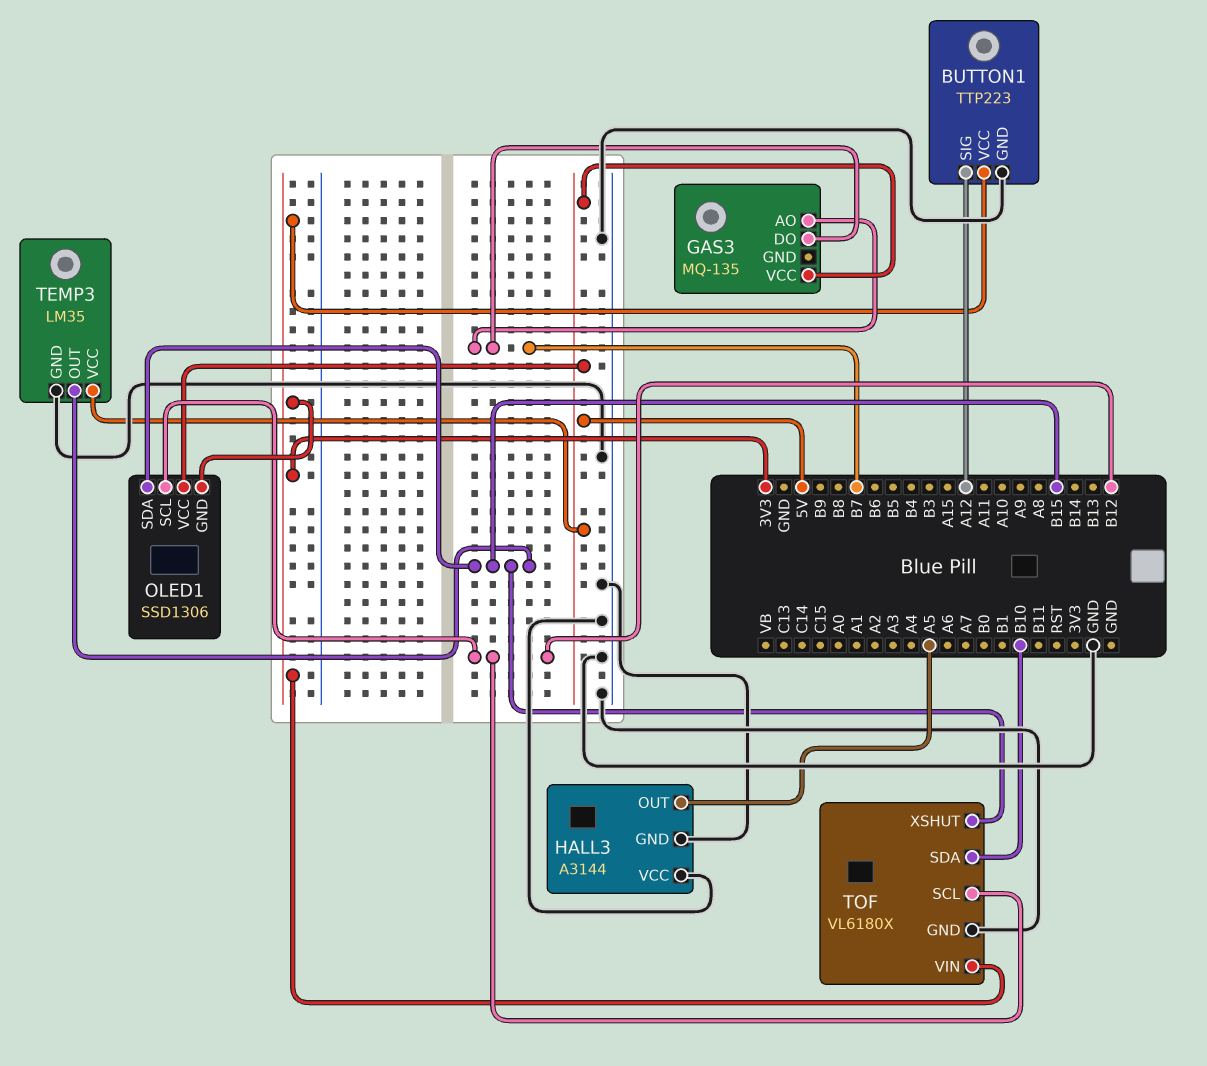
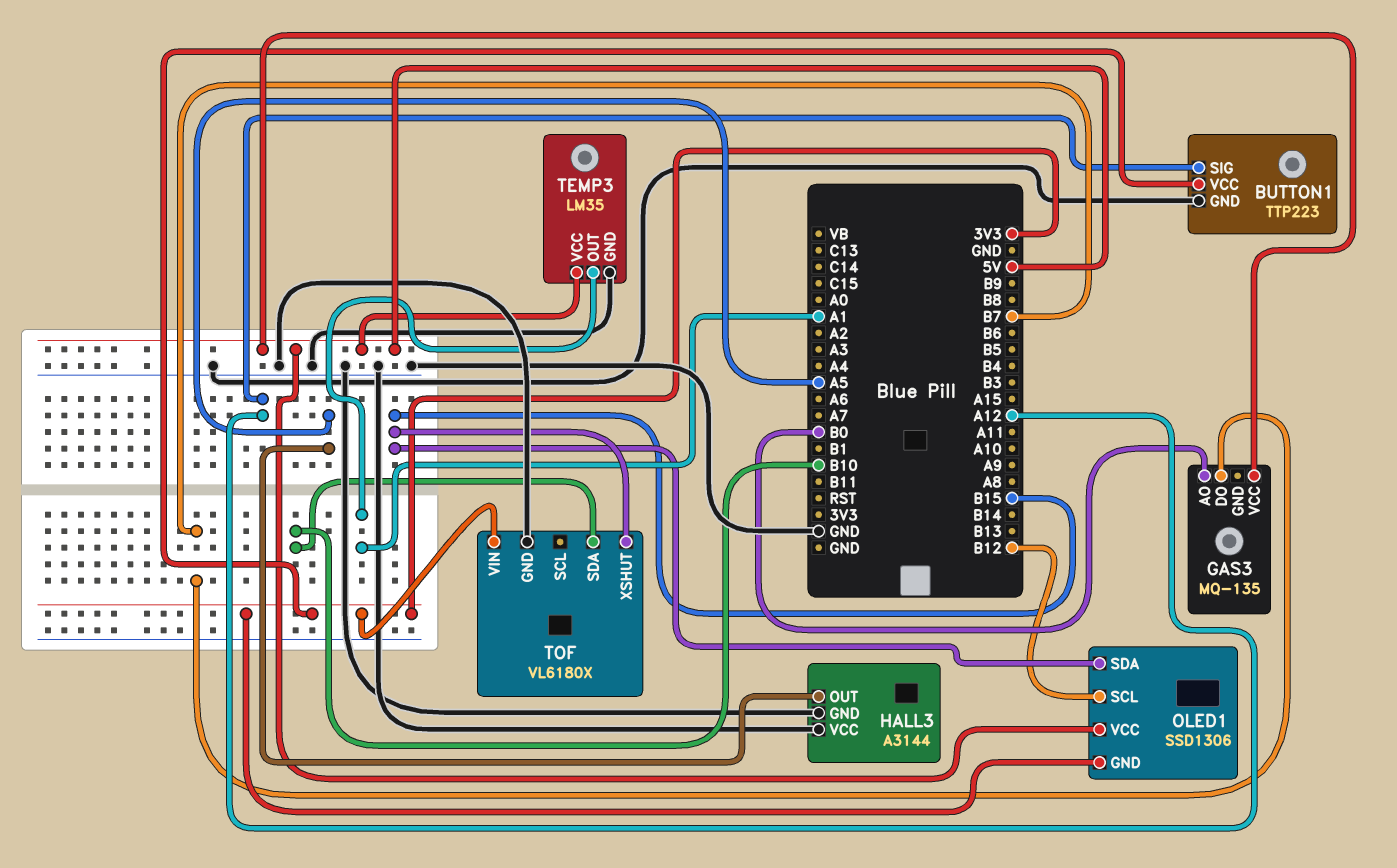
GAS3 pin AO: B7 -> B0
TEMP3 pin OUT: B15 -> A1
TOF pin SCL: B12 -> none

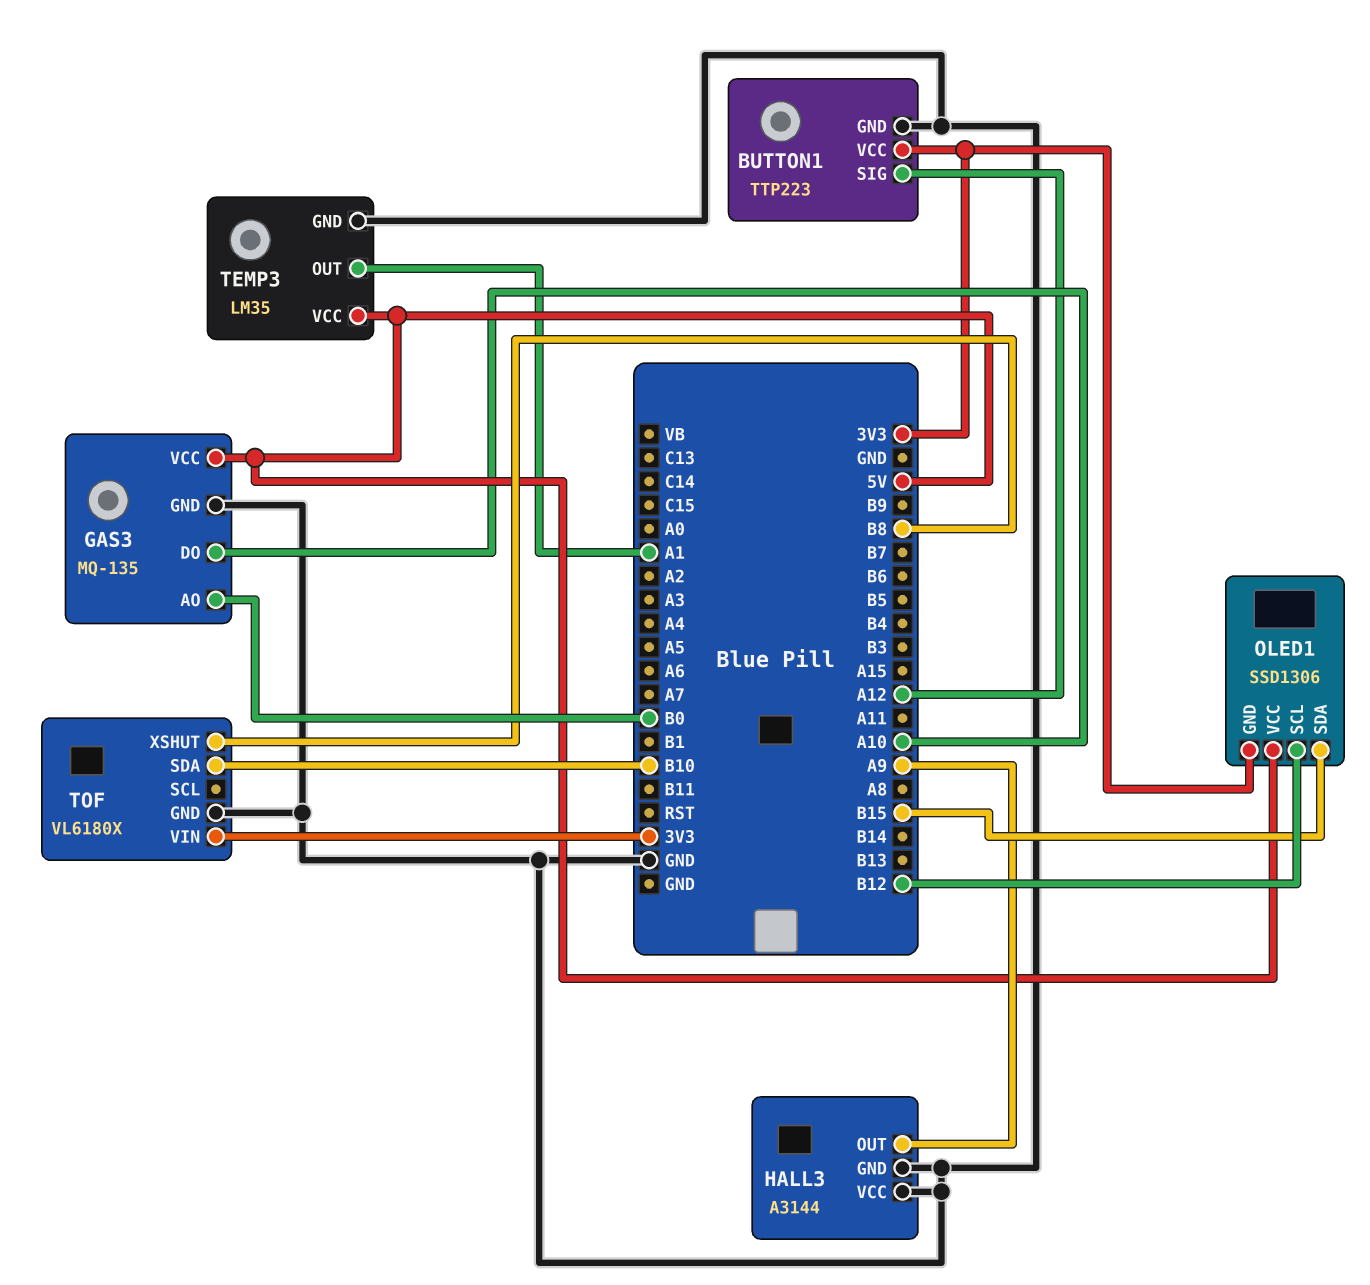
GAS3 pin DO: B7 -> A10
GAS3 pin GND: none -> GND
HALL3 pin OUT: A5 -> A9
TOF pin XSHUT: B15 -> B8

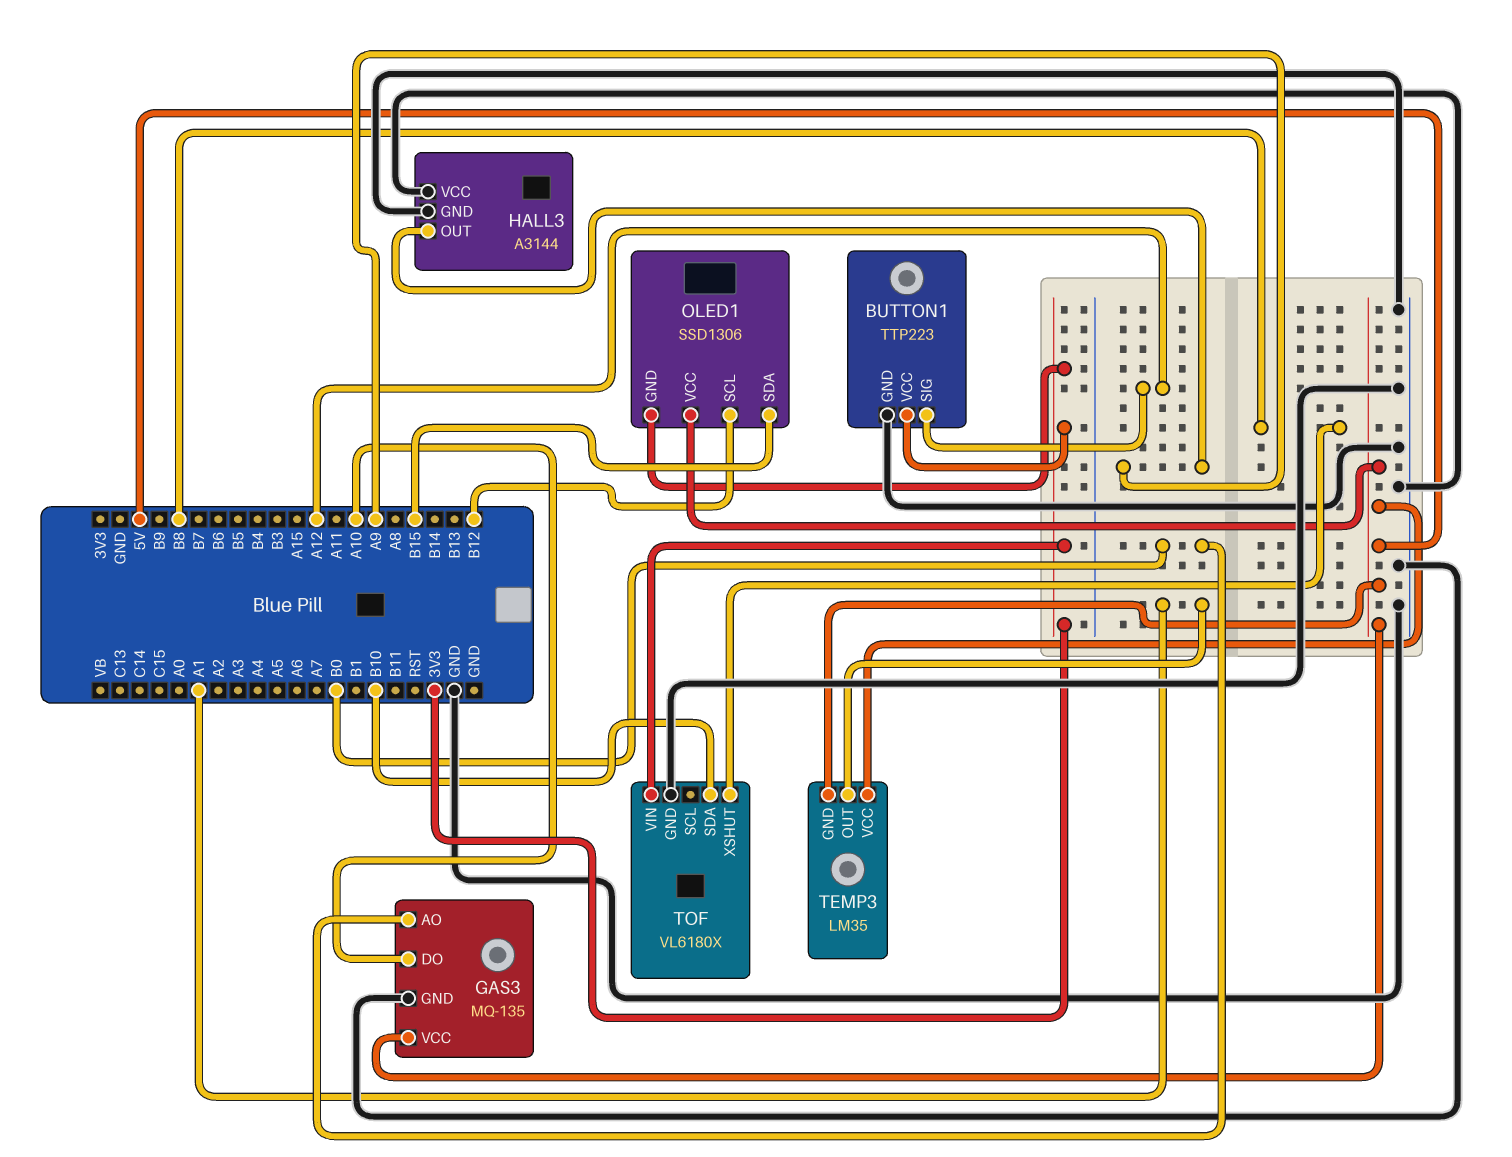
TEMP3 pin GND: GND -> 5V

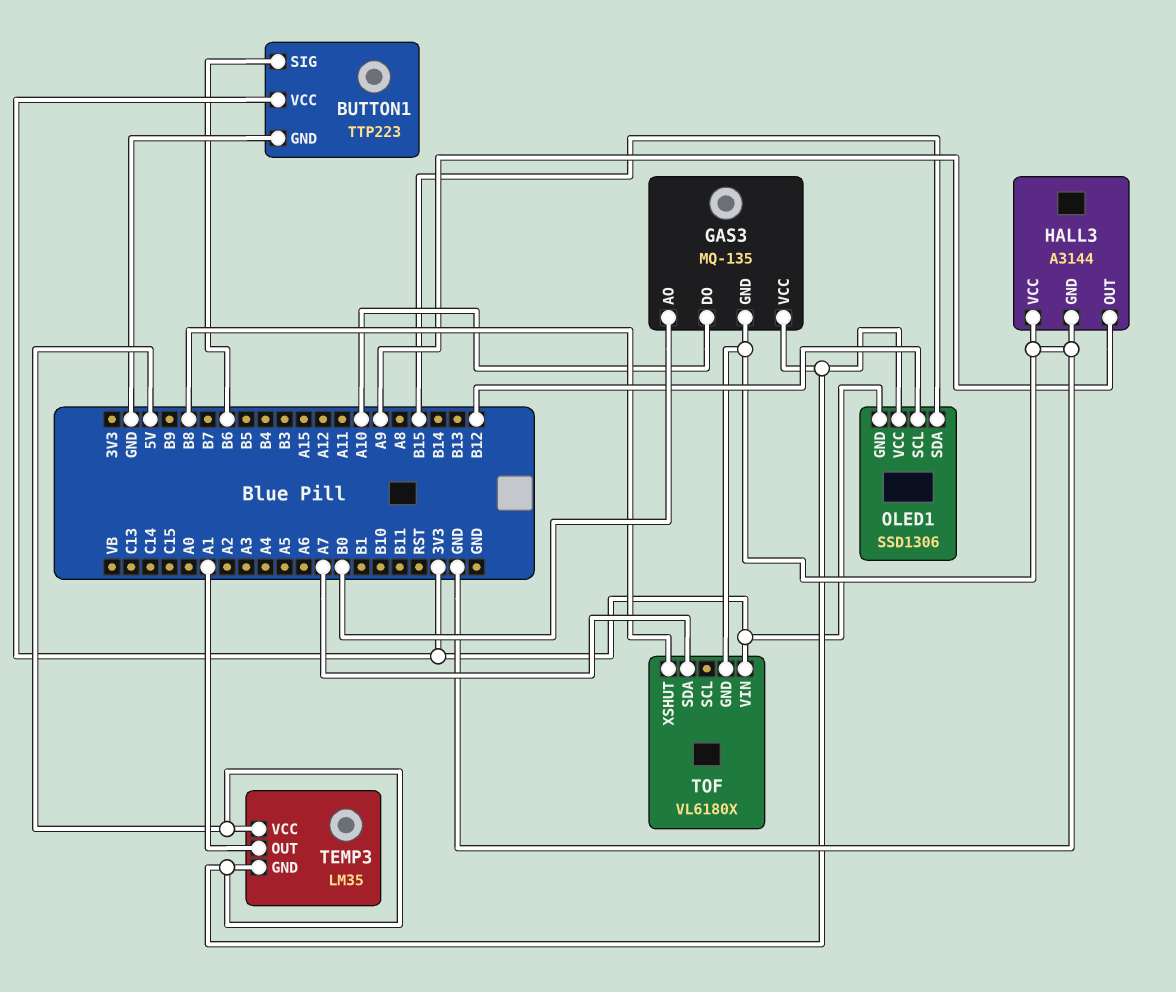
BUTTON1 pin SIG: A12 -> B6
TOF pin SDA: B10 -> A7

